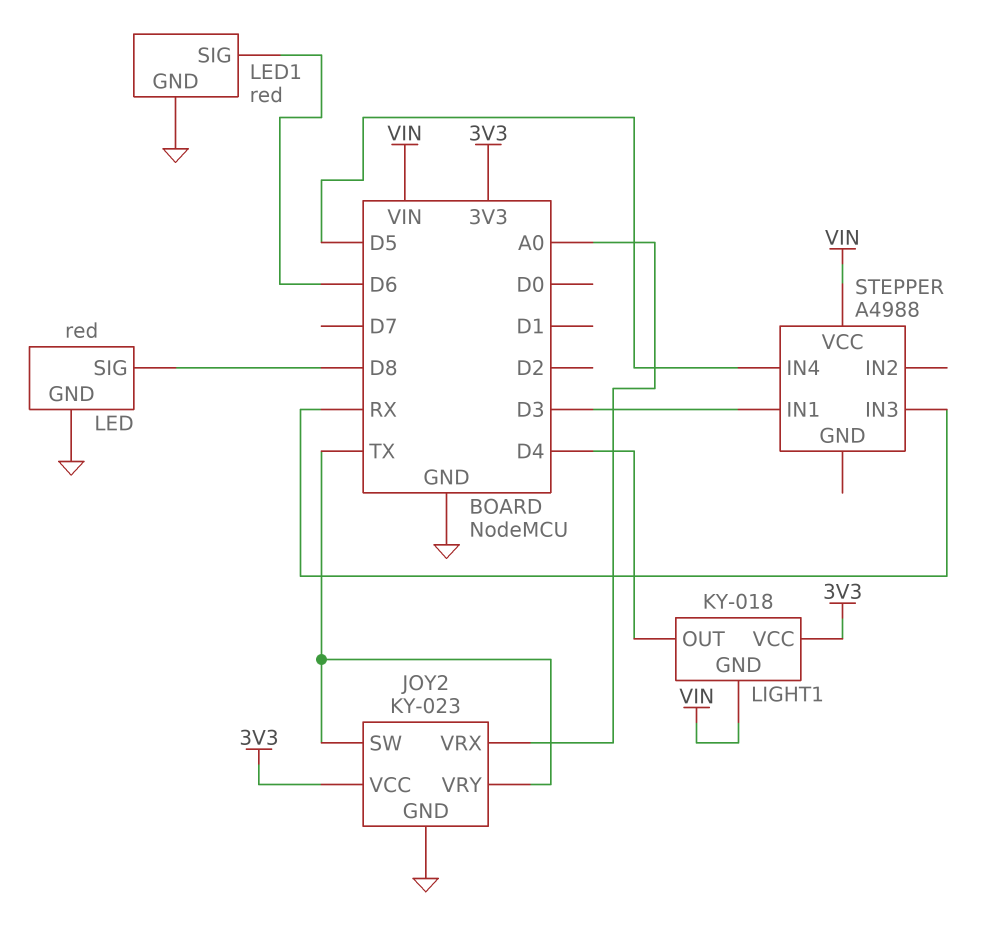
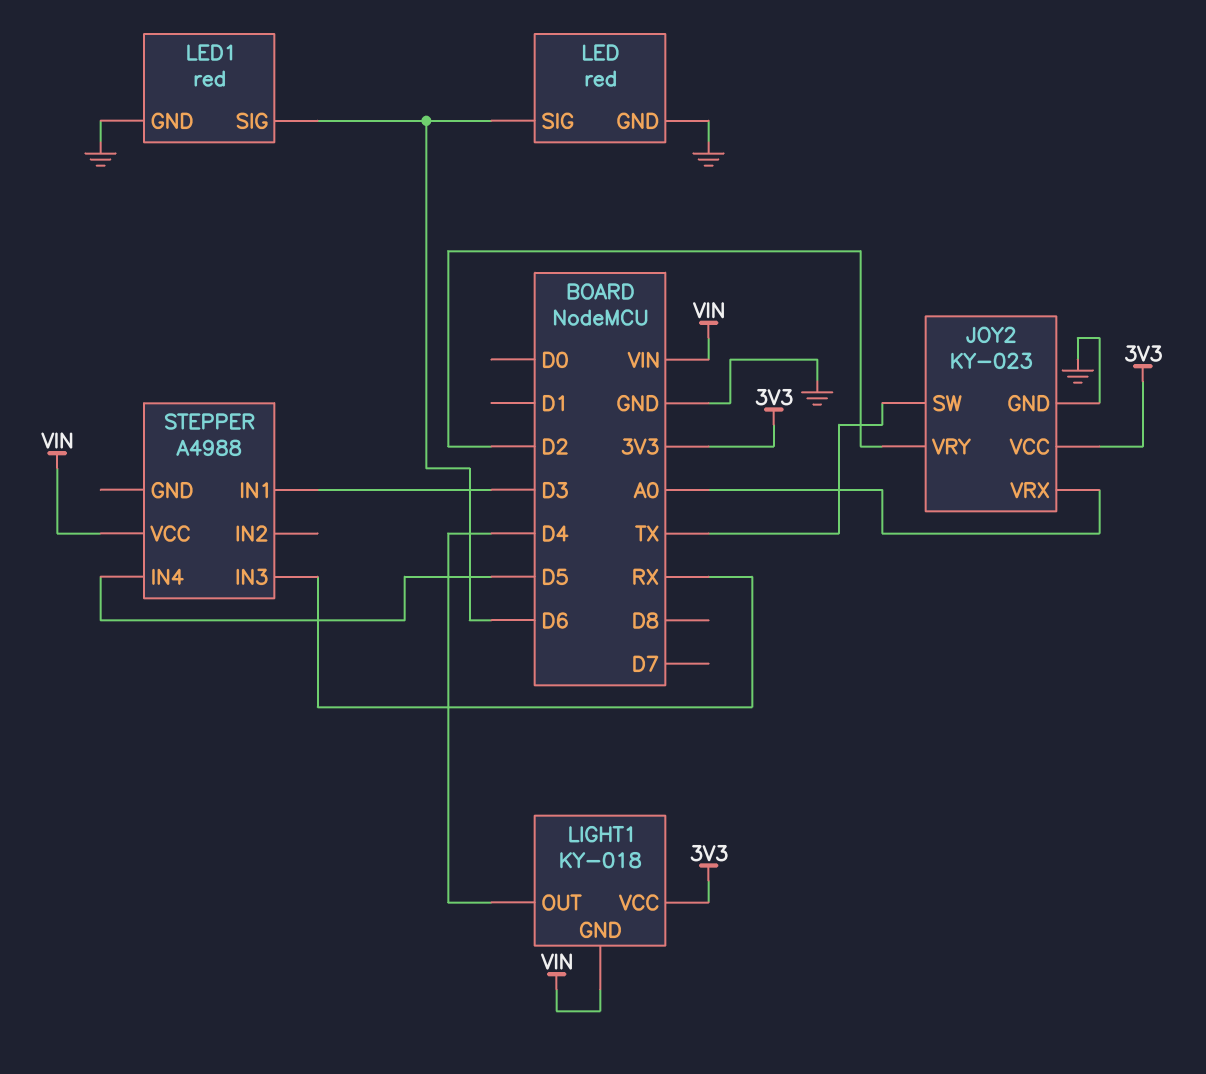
JOY2 pin VRY: TX -> D2
LED pin SIG: D8 -> D6

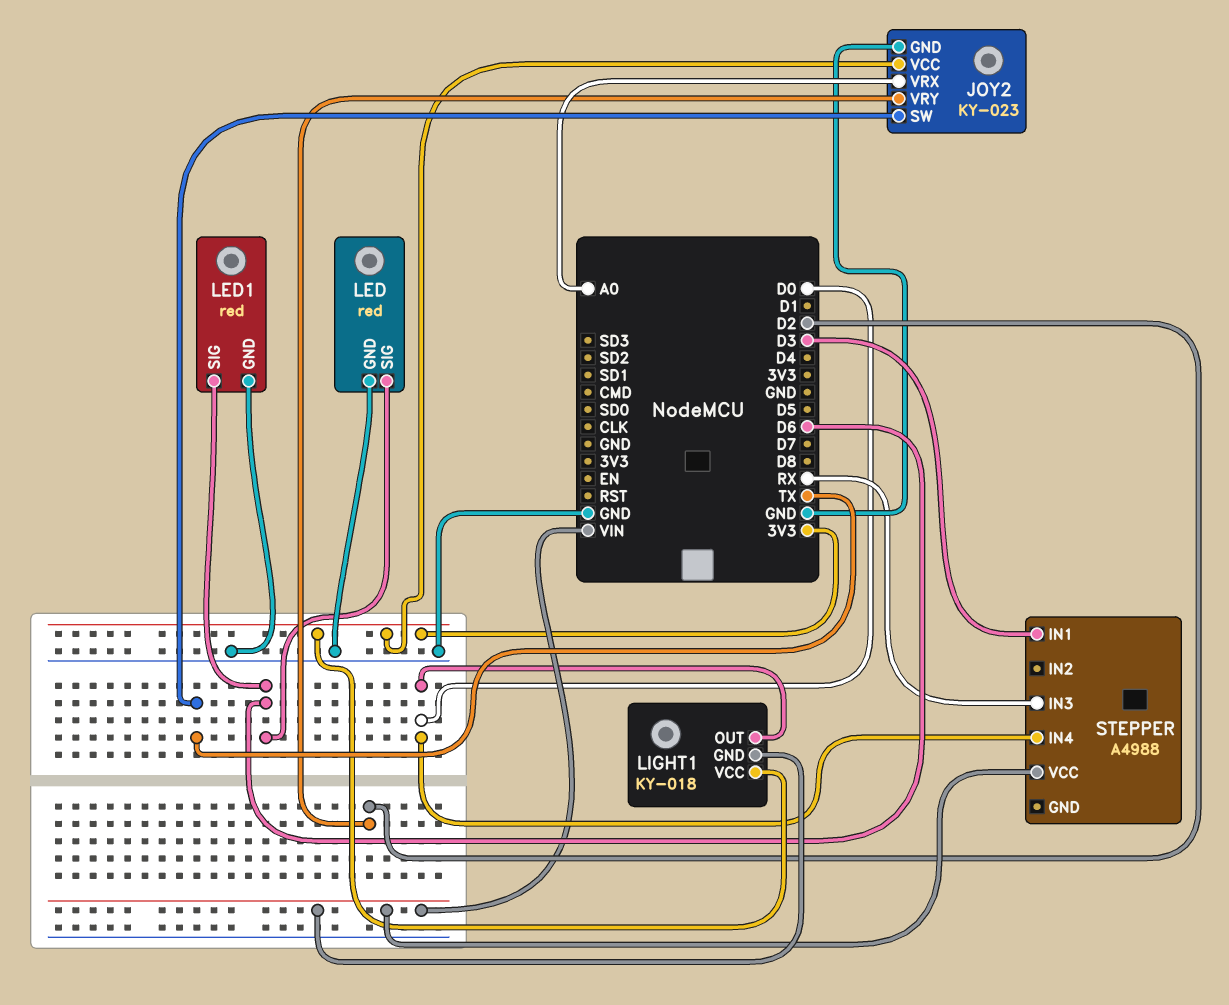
LIGHT1 pin OUT: D4 -> D0
STEPPER pin IN4: D5 -> D0

